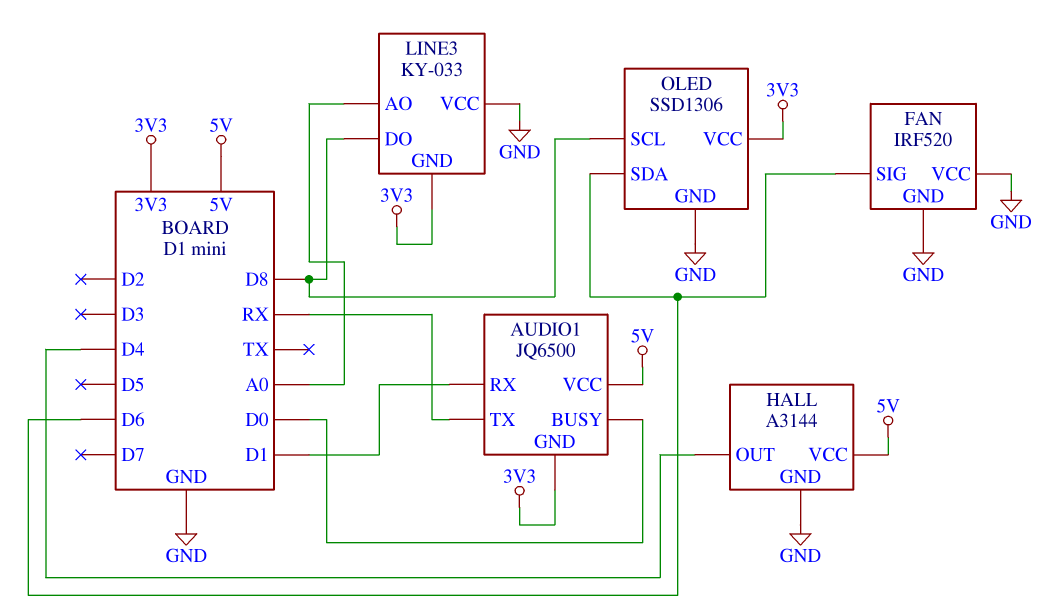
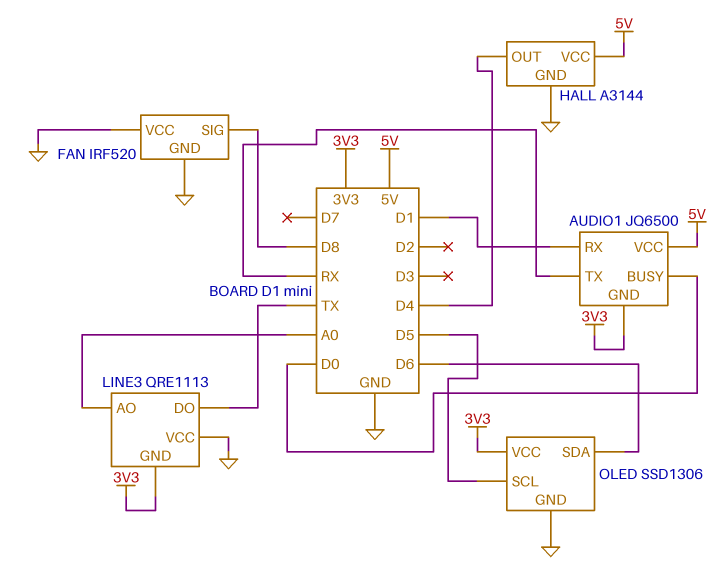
FAN pin SIG: D6 -> D8
LINE3: KY-033 -> QRE1113
LINE3 pin DO: D8 -> TX
OLED pin SCL: D8 -> D5

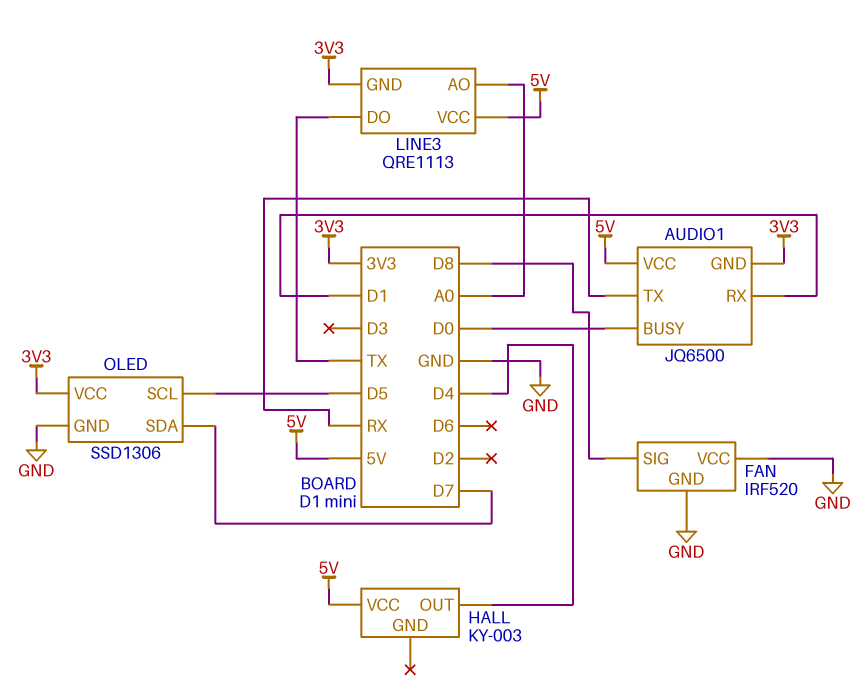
HALL: A3144 -> KY-003
HALL pin GND: GND -> none
LINE3 pin VCC: GND -> 5V
OLED pin SDA: D6 -> D7

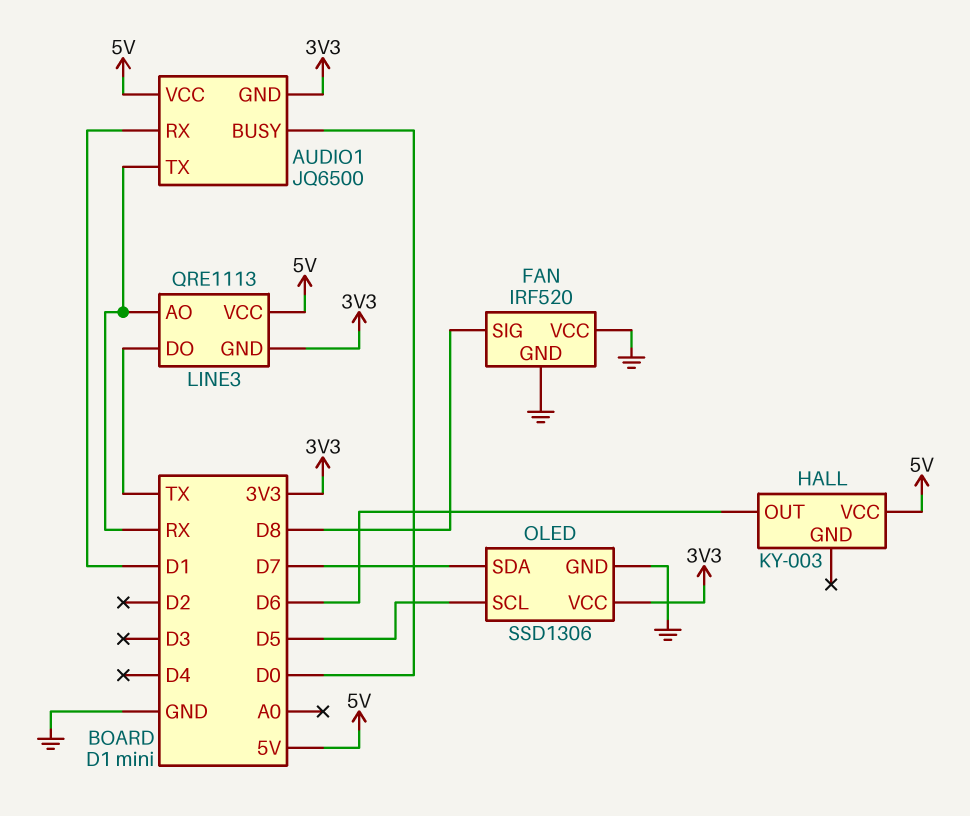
HALL pin OUT: D4 -> D6
LINE3 pin AO: A0 -> RX

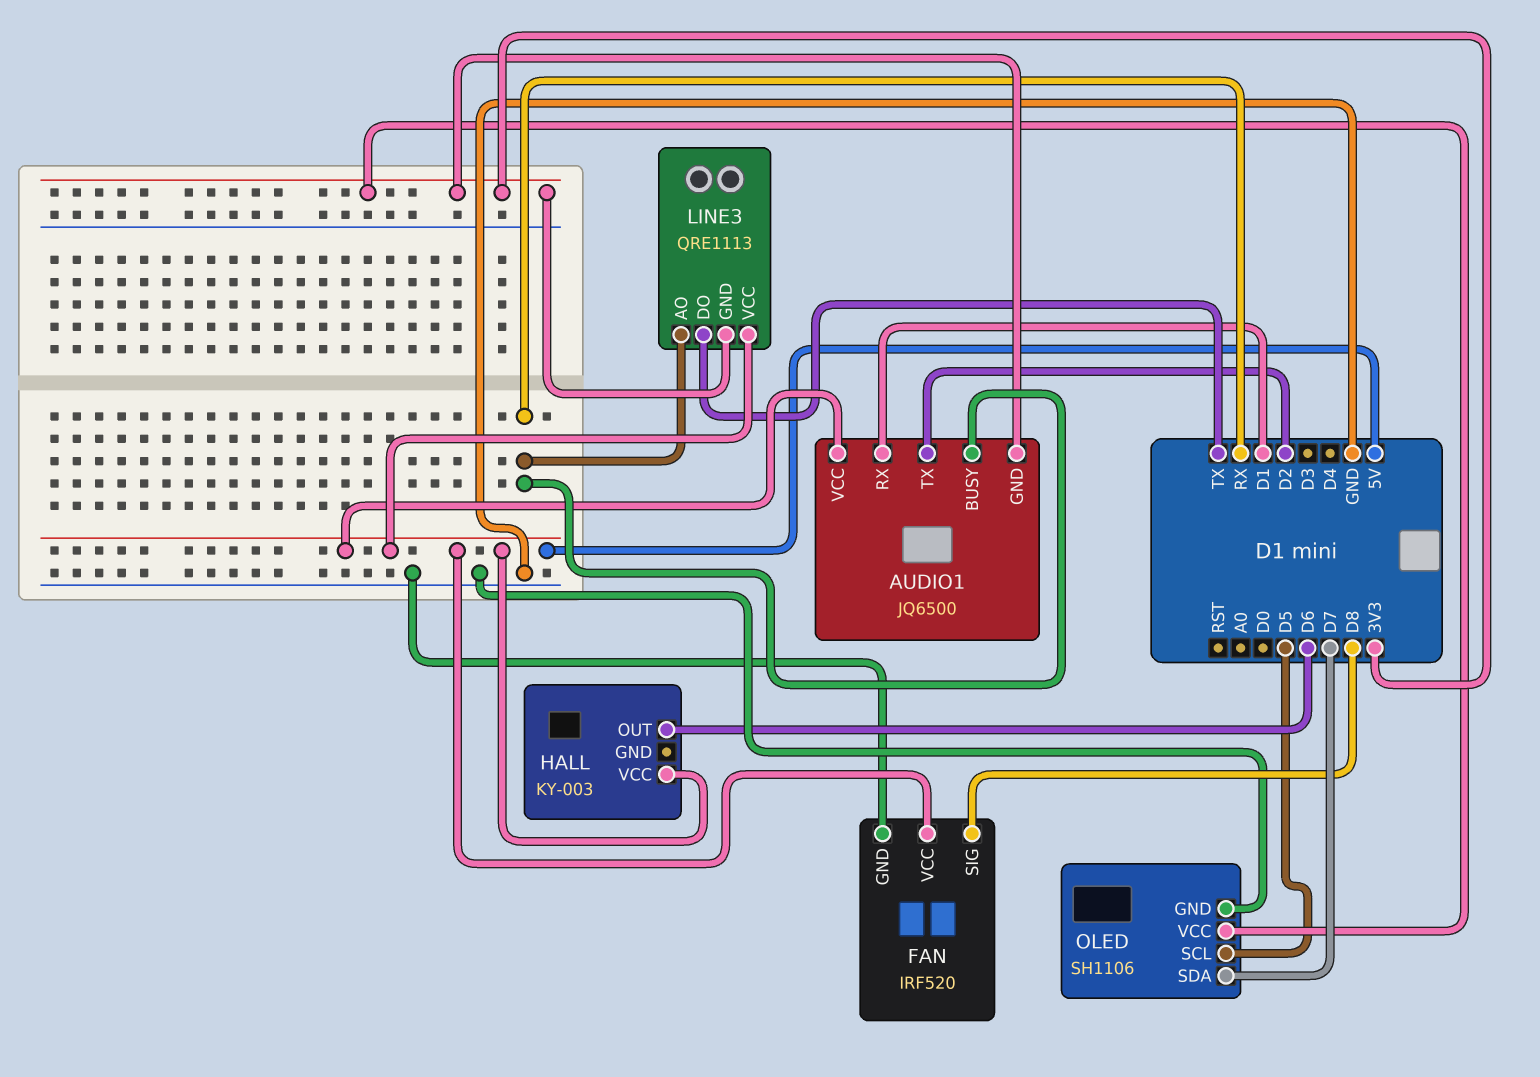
AUDIO1 pin BUSY: D0 -> RX
AUDIO1 pin TX: RX -> D2
FAN pin VCC: GND -> 5V
OLED: SSD1306 -> SH1106

